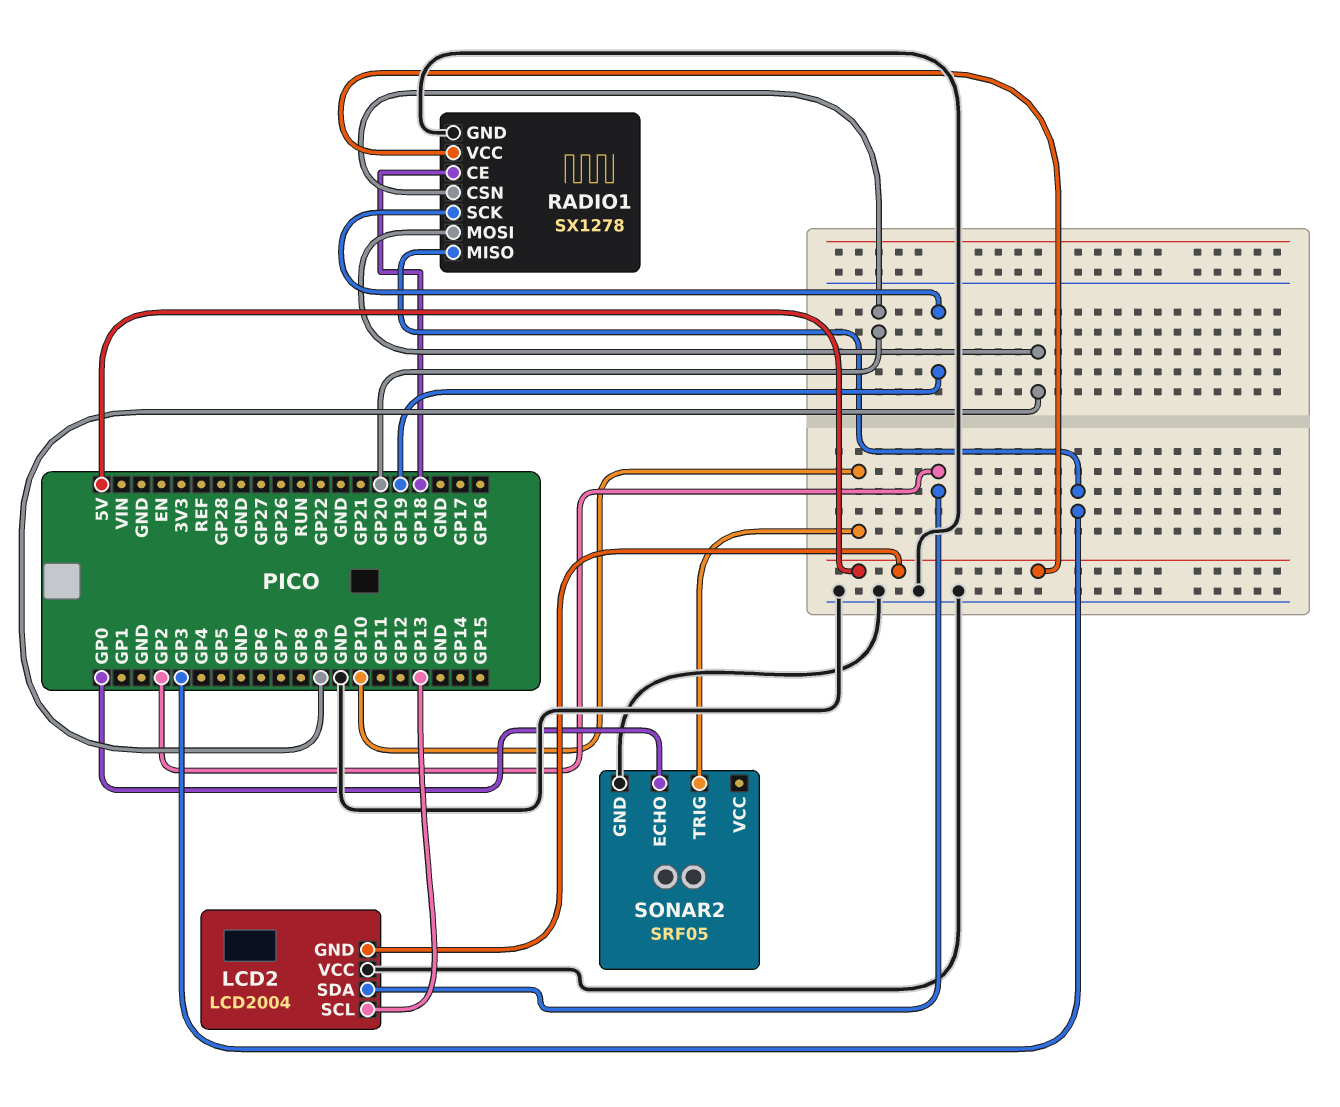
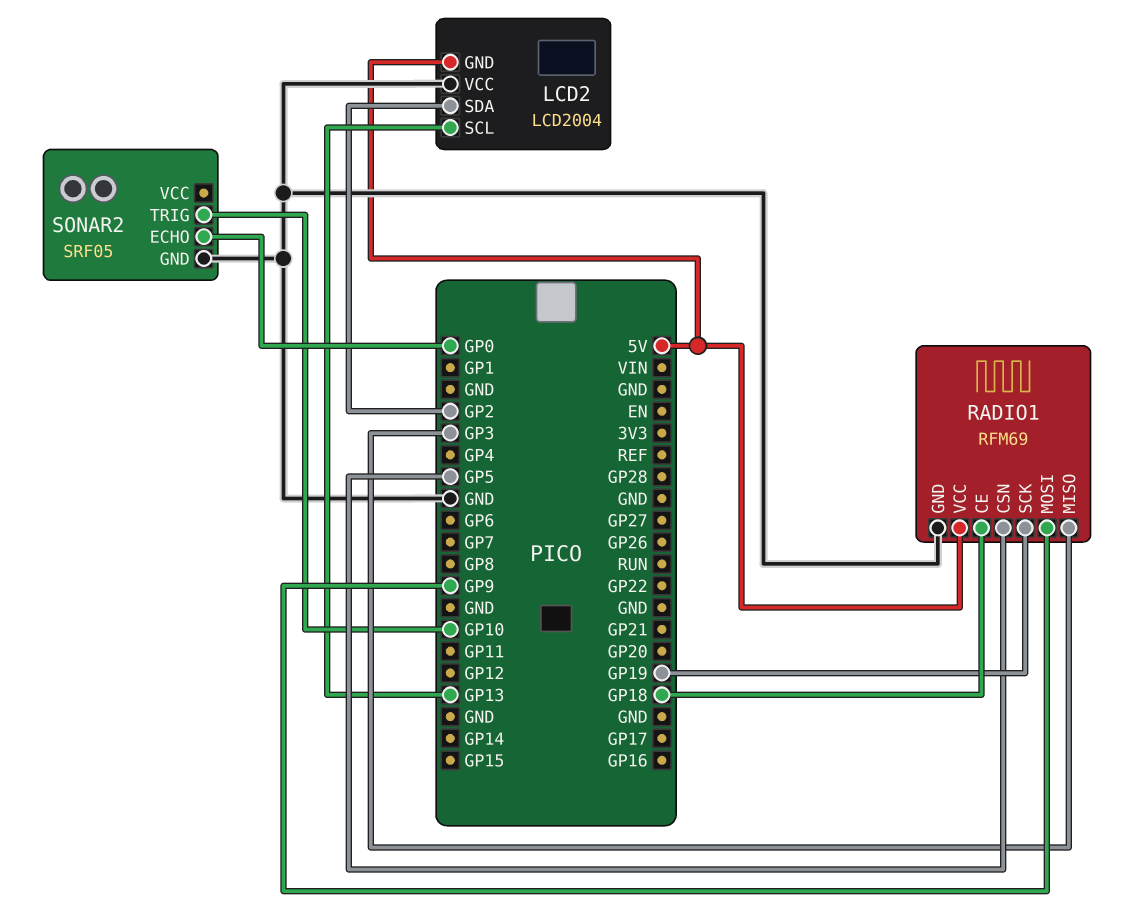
RADIO1: SX1278 -> RFM69
RADIO1 pin CSN: GP20 -> GP5

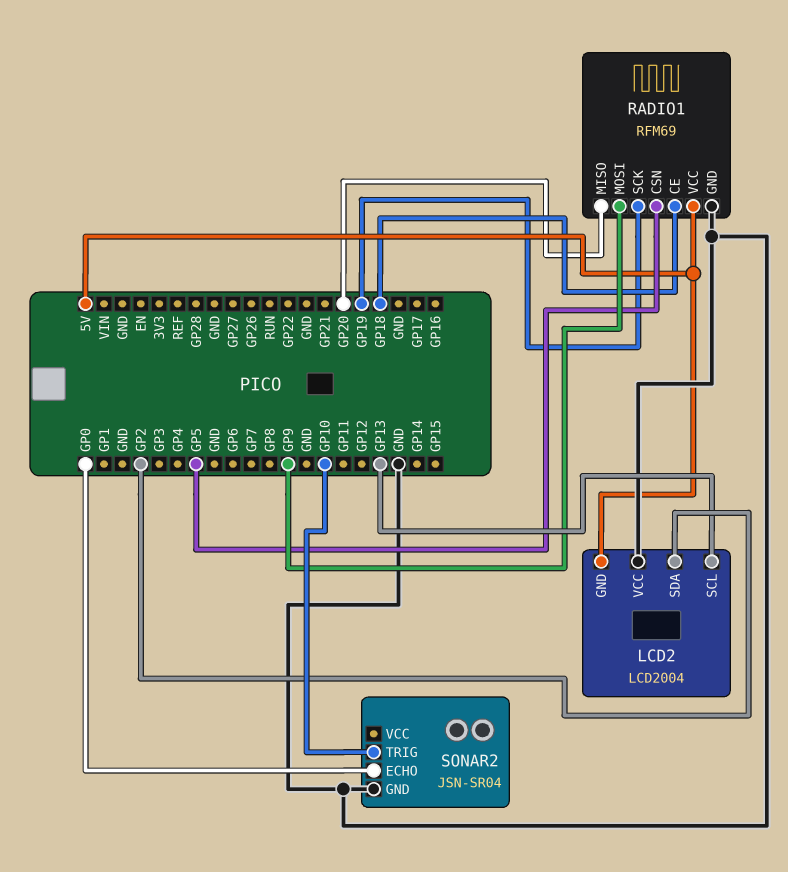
RADIO1 pin MISO: GP3 -> GP20
SONAR2: SRF05 -> JSN-SR04

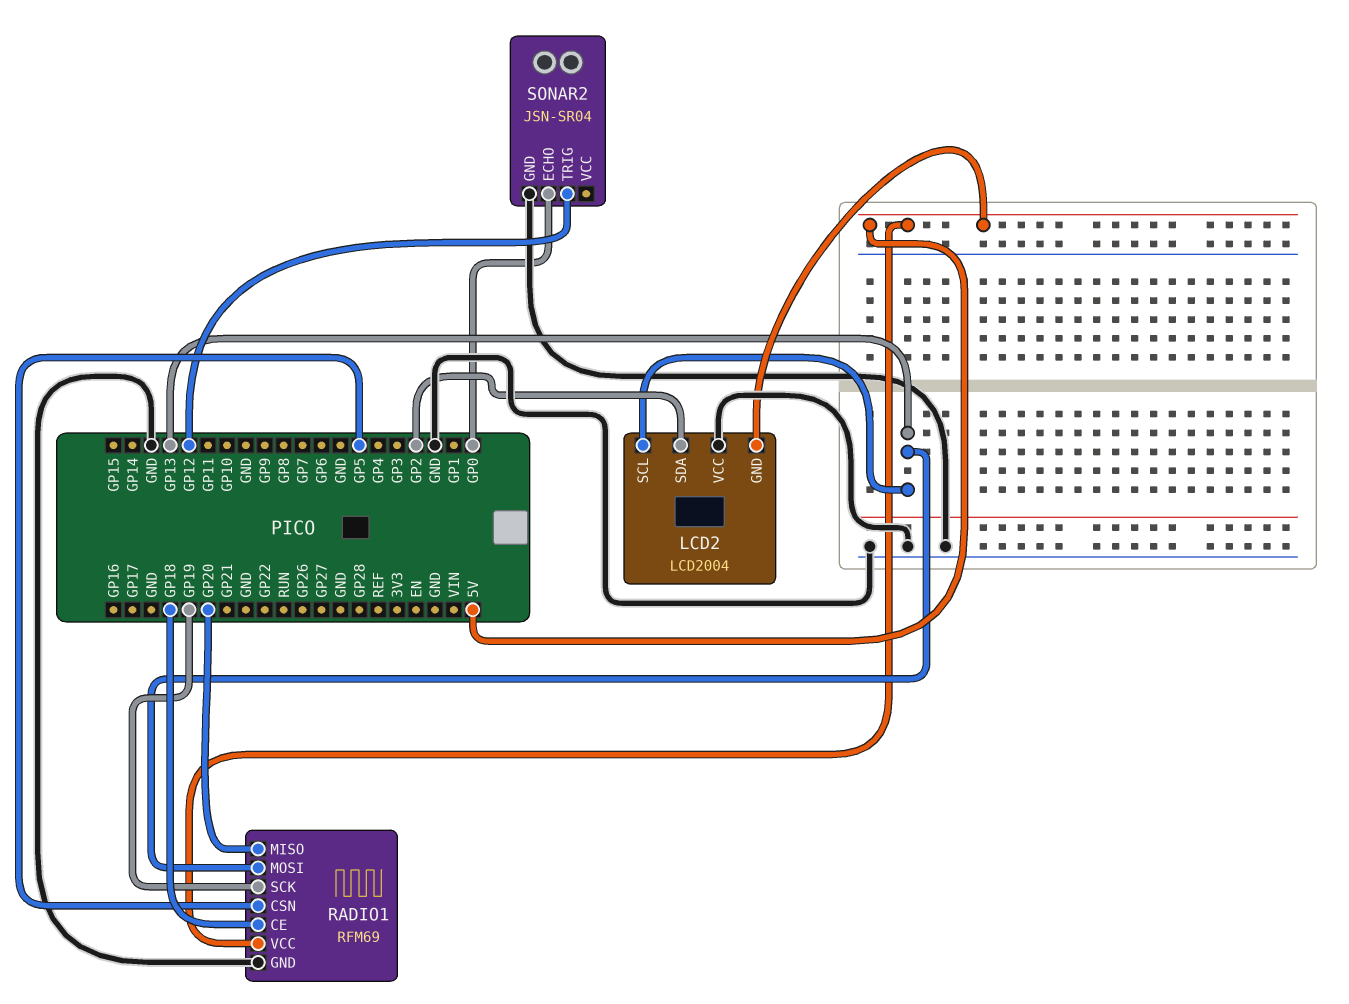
RADIO1 pin MOSI: GP9 -> GP13
SONAR2 pin TRIG: GP10 -> GP12

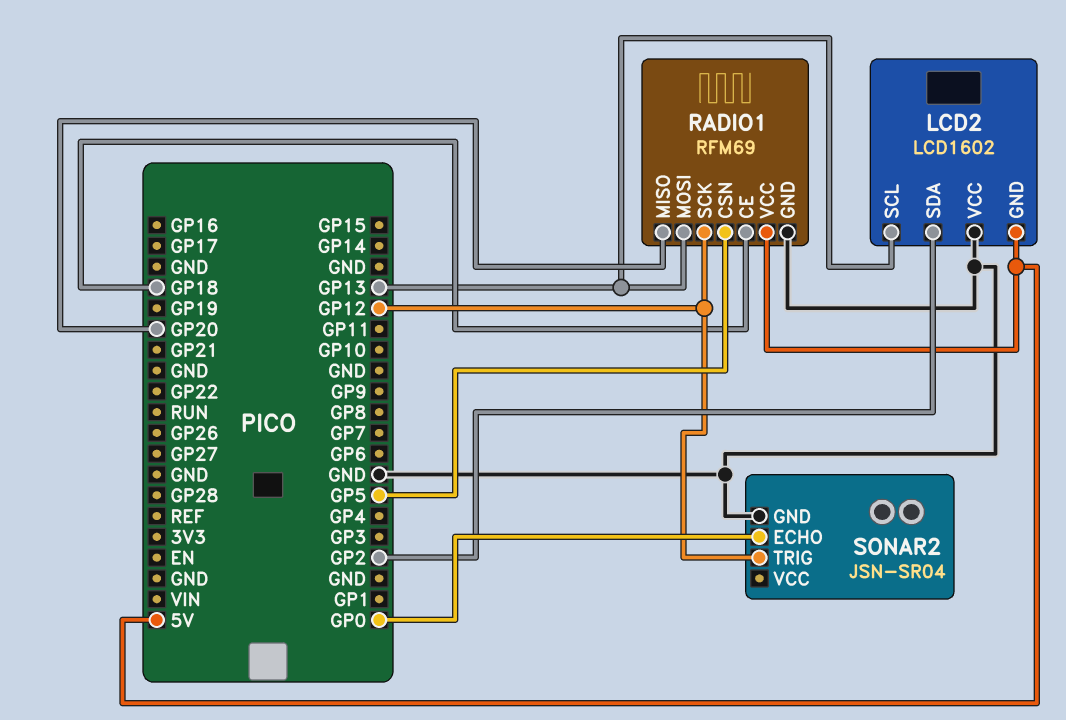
LCD2: LCD2004 -> LCD1602
RADIO1 pin SCK: GP19 -> GP12

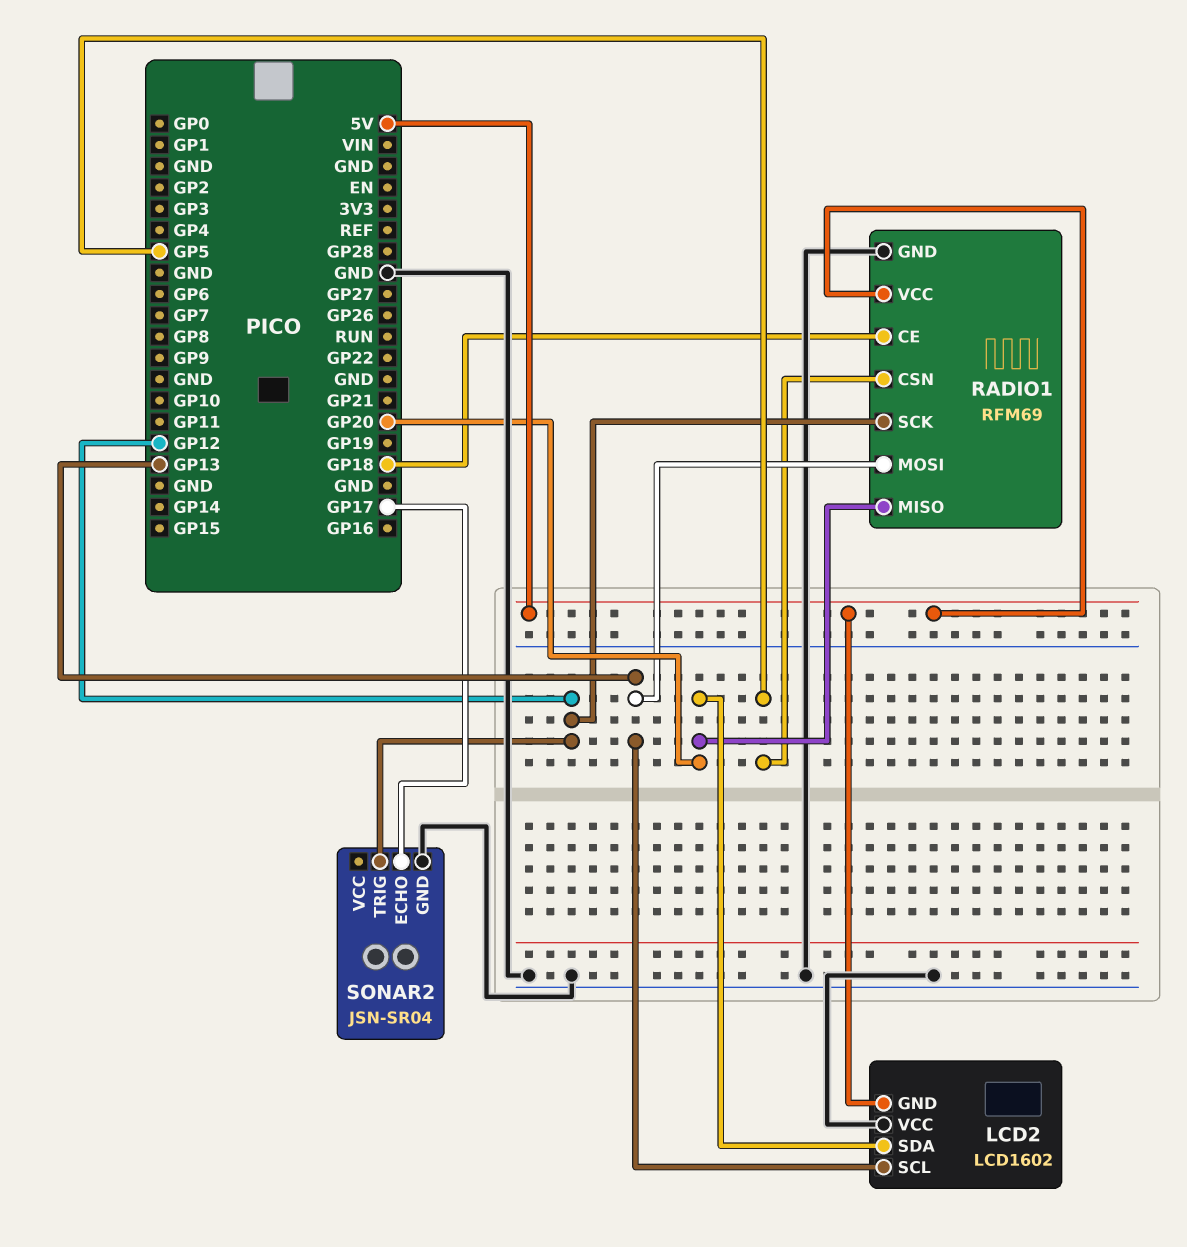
LCD2 pin SDA: GP2 -> GP20
SONAR2 pin ECHO: GP0 -> GP17

